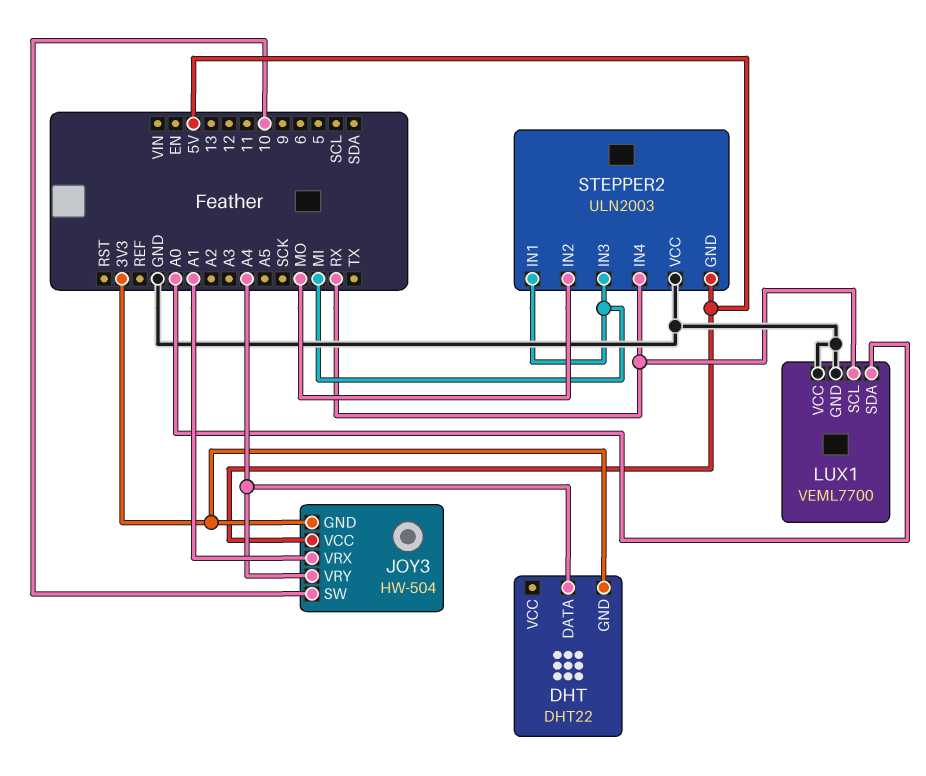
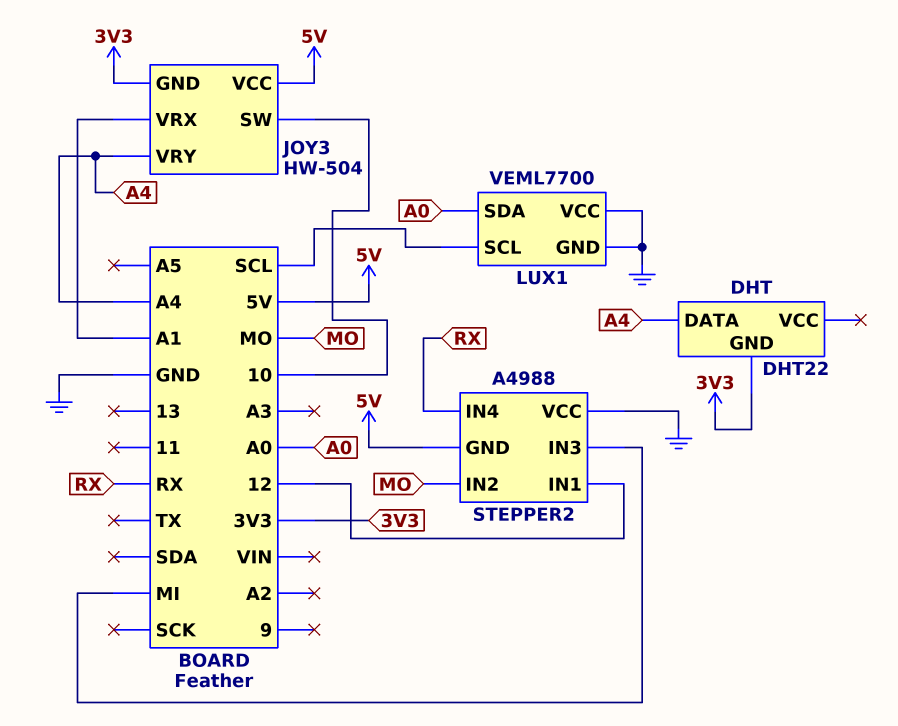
LUX1 pin SCL: RX -> SCL
STEPPER2: ULN2003 -> A4988
STEPPER2 pin IN1: MI -> 12

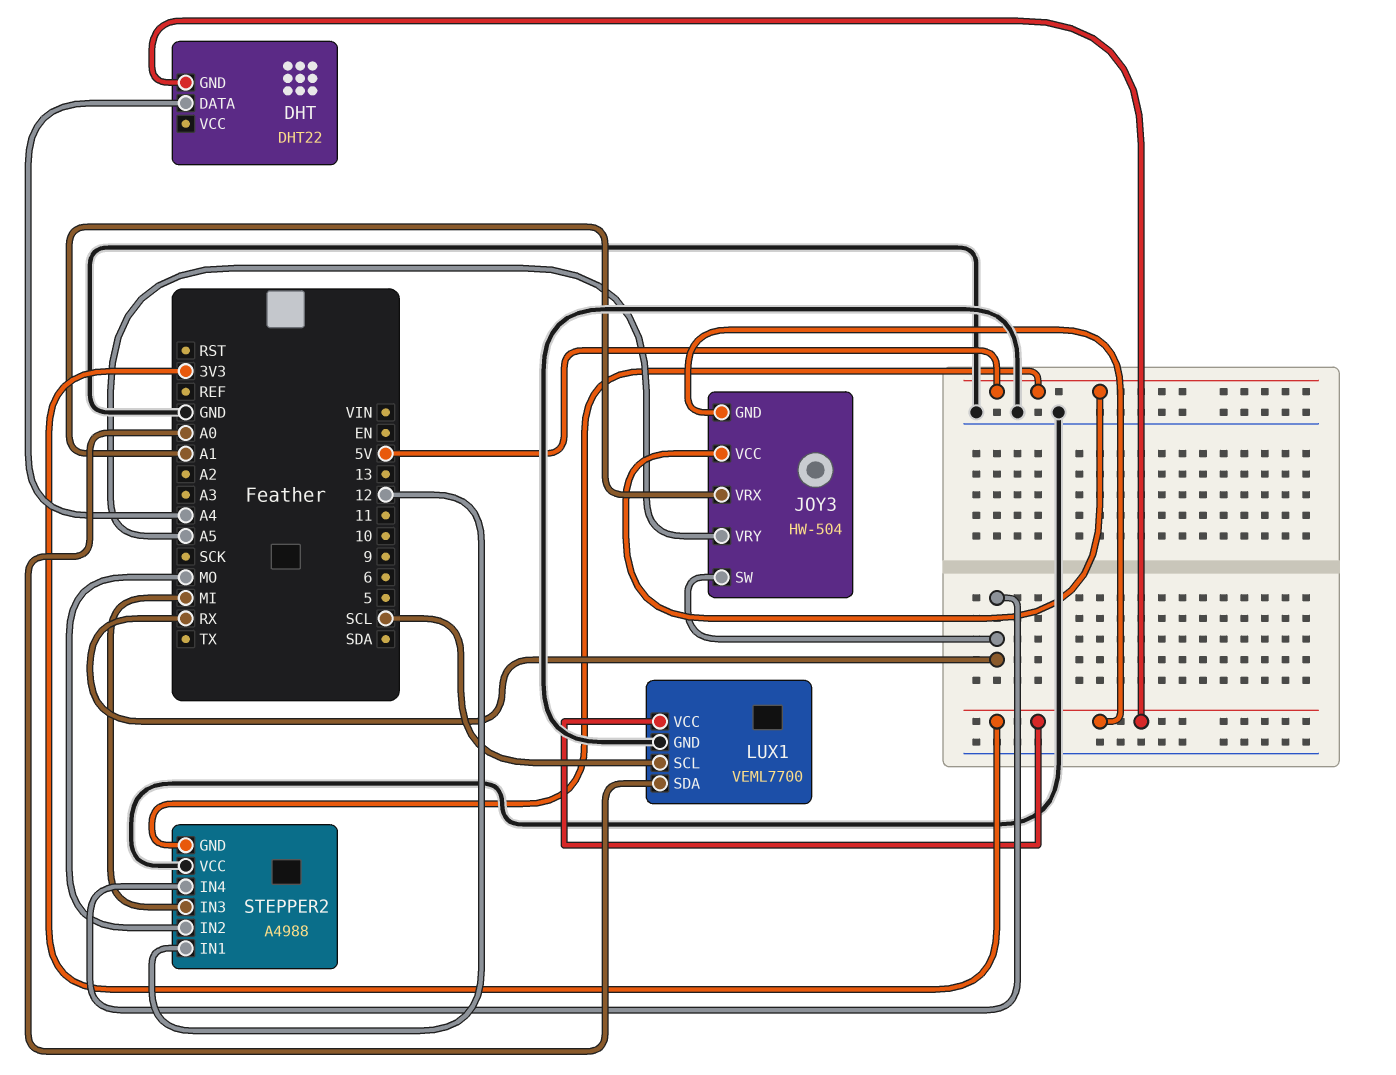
JOY3 pin SW: 10 -> RX
JOY3 pin VRY: A4 -> A5
LUX1 pin VCC: GND -> 3V3

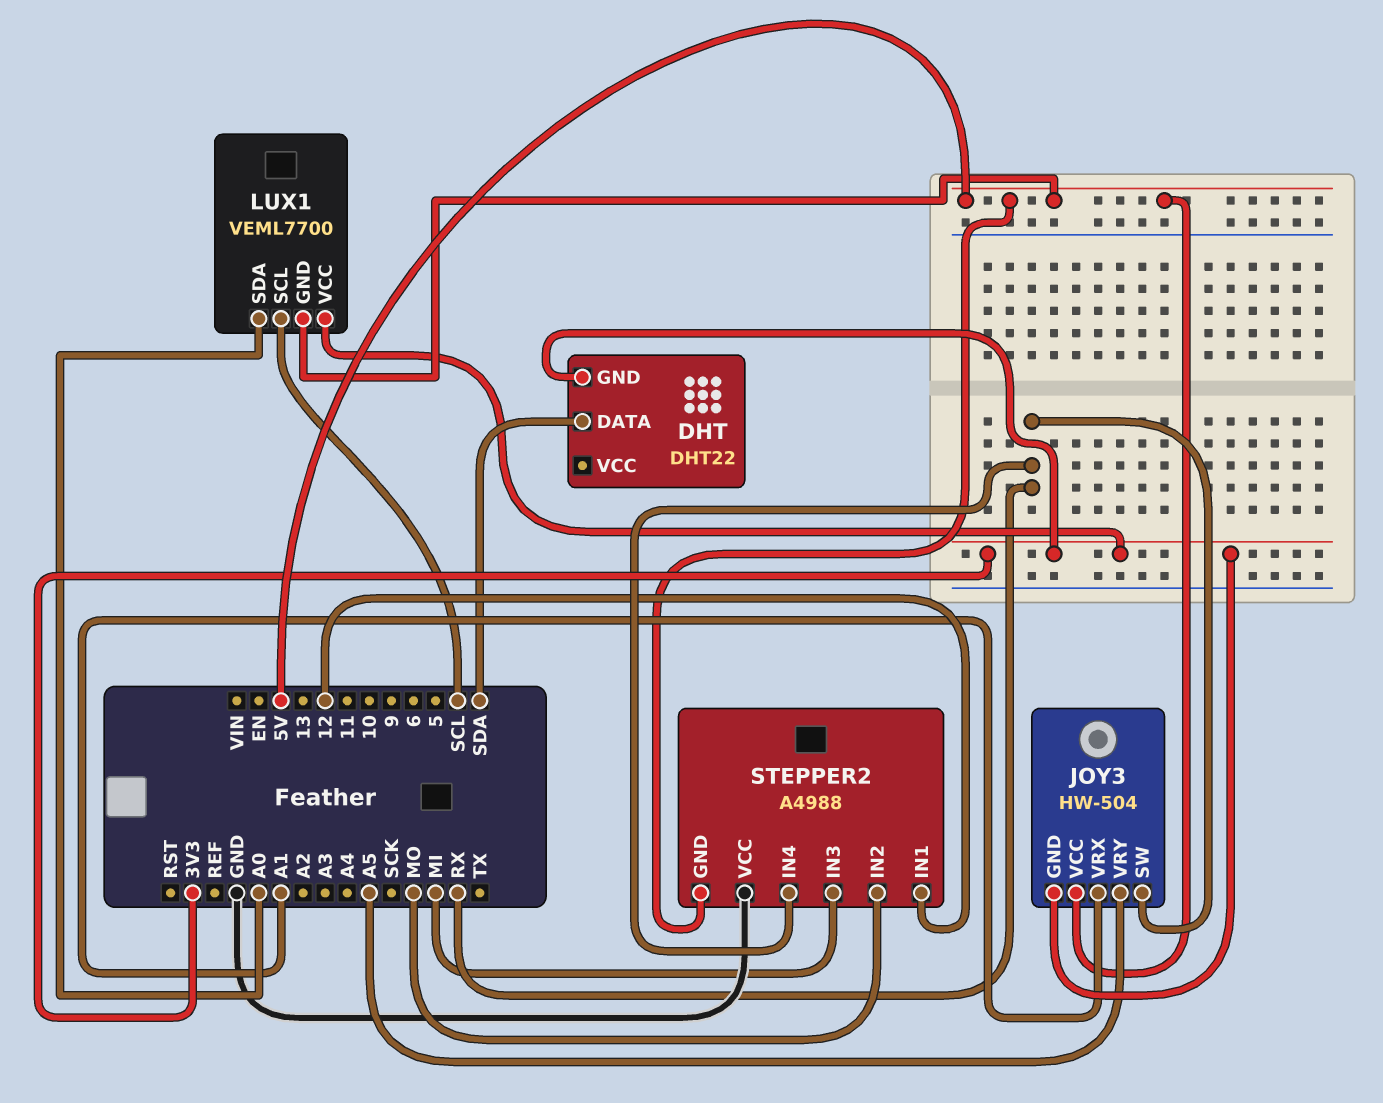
DHT pin DATA: A4 -> SDA
LUX1 pin GND: GND -> 5V

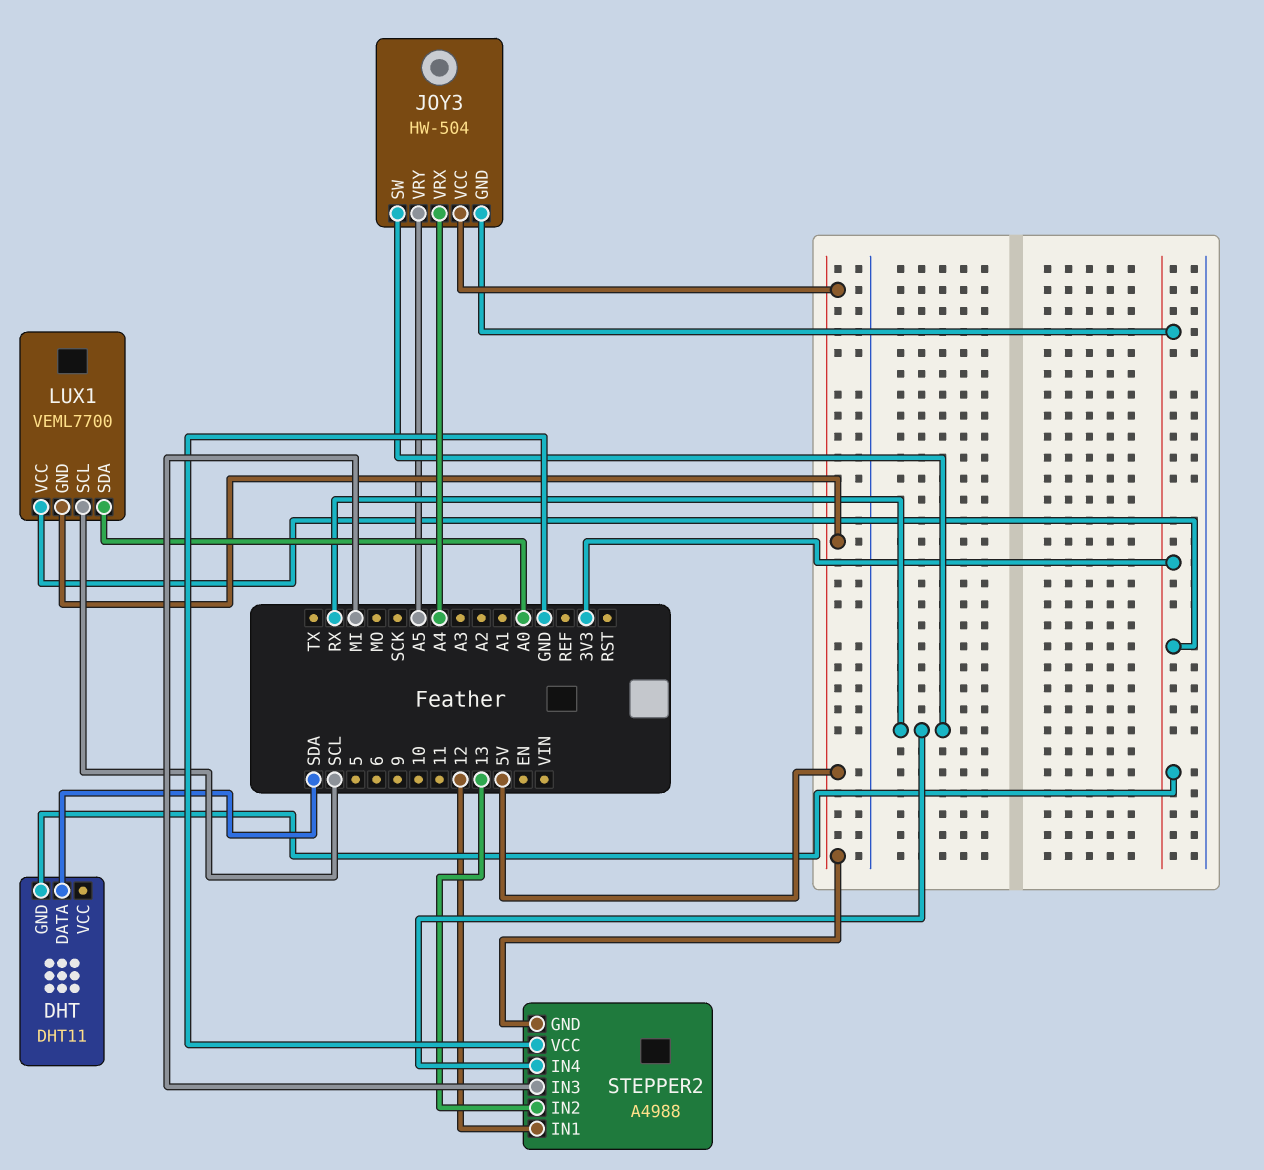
DHT: DHT22 -> DHT11
JOY3 pin VRX: A1 -> A4
STEPPER2 pin IN2: MO -> 13

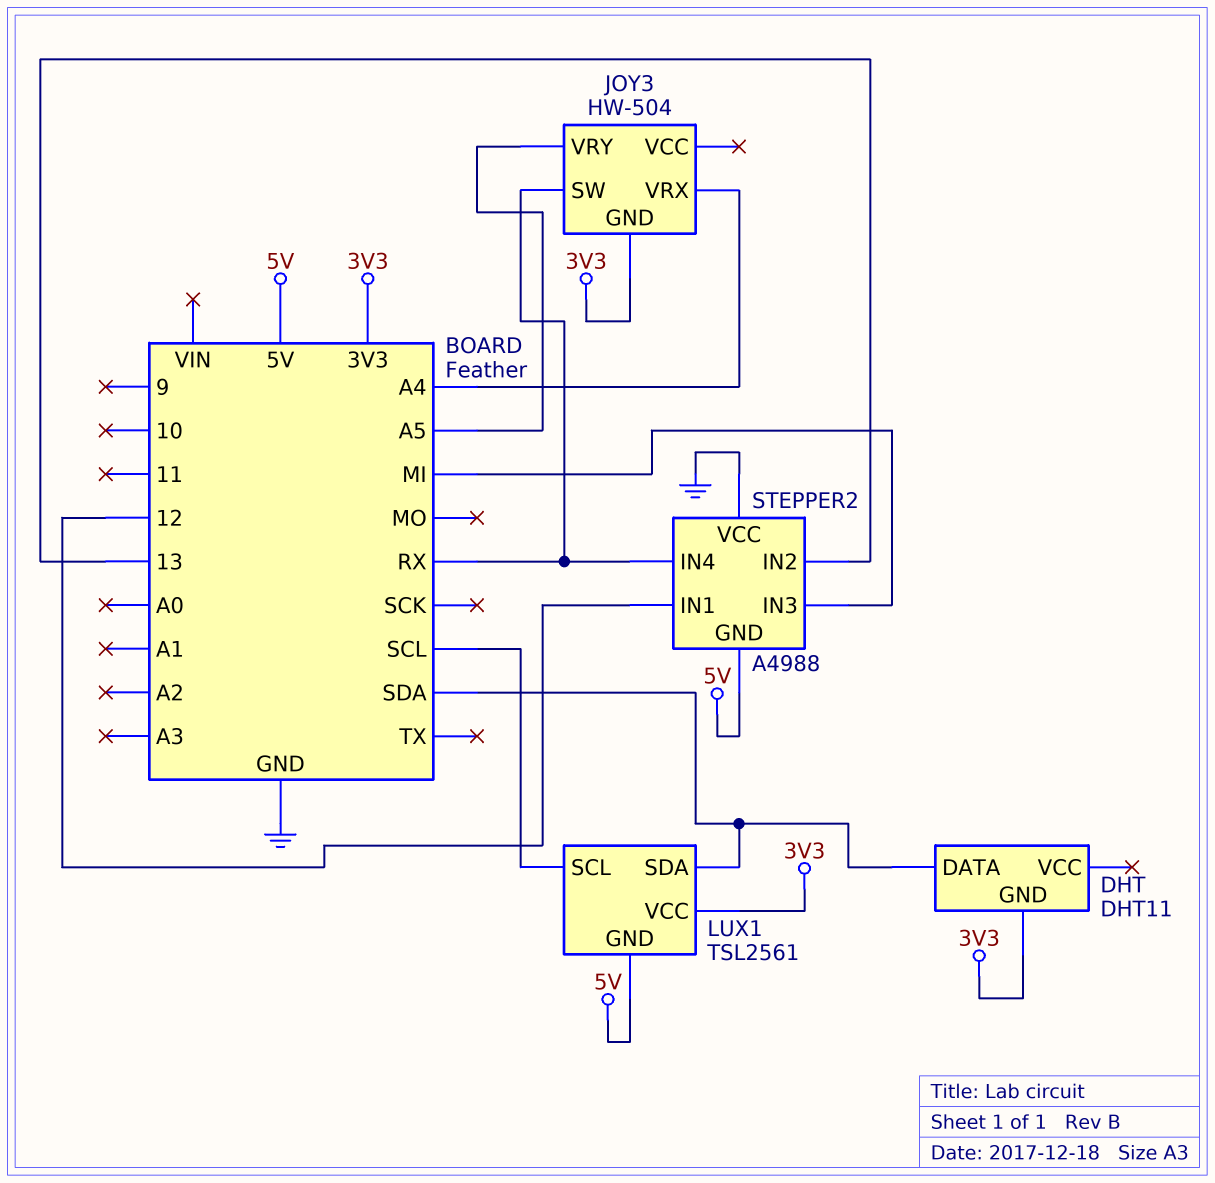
JOY3 pin VCC: 5V -> none
LUX1: VEML7700 -> TSL2561
LUX1 pin SDA: A0 -> SDA

